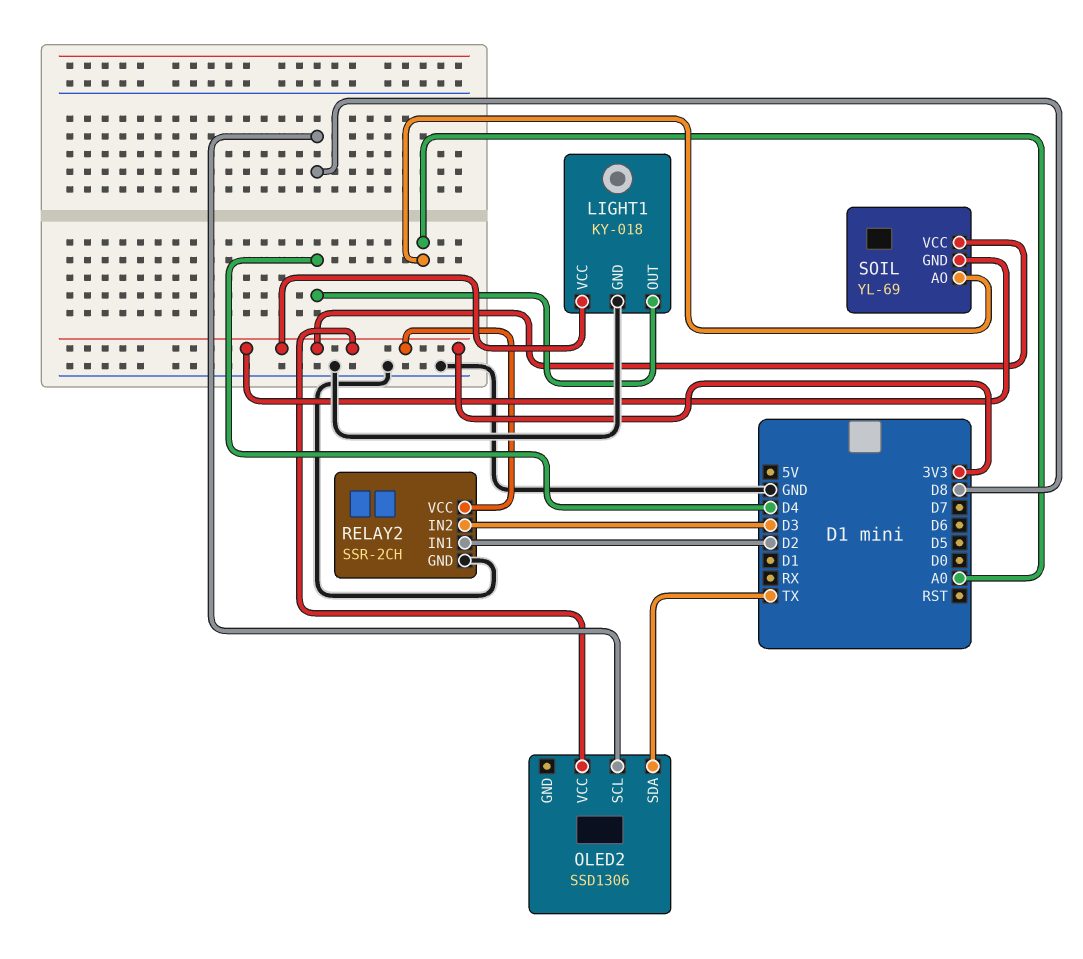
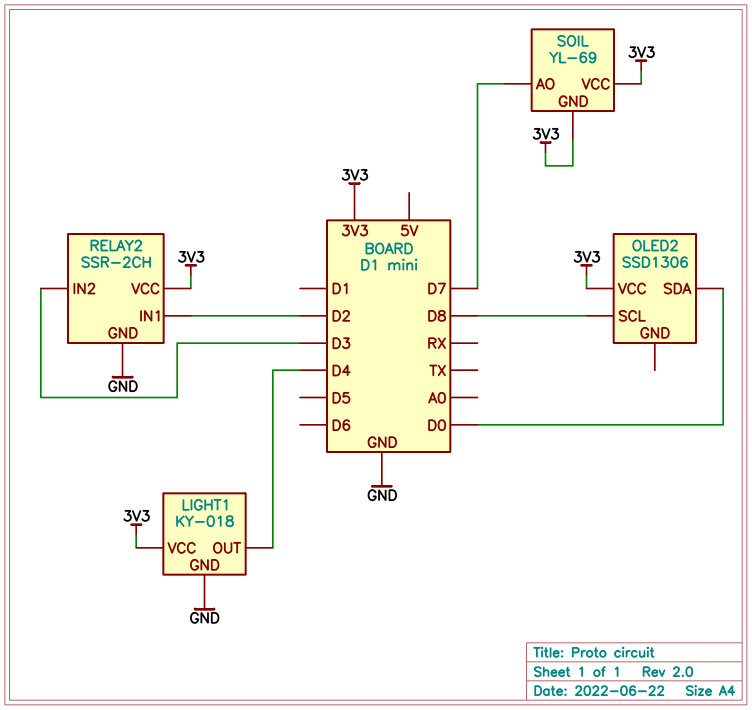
OLED2 pin SDA: TX -> D0
SOIL pin AO: A0 -> D7

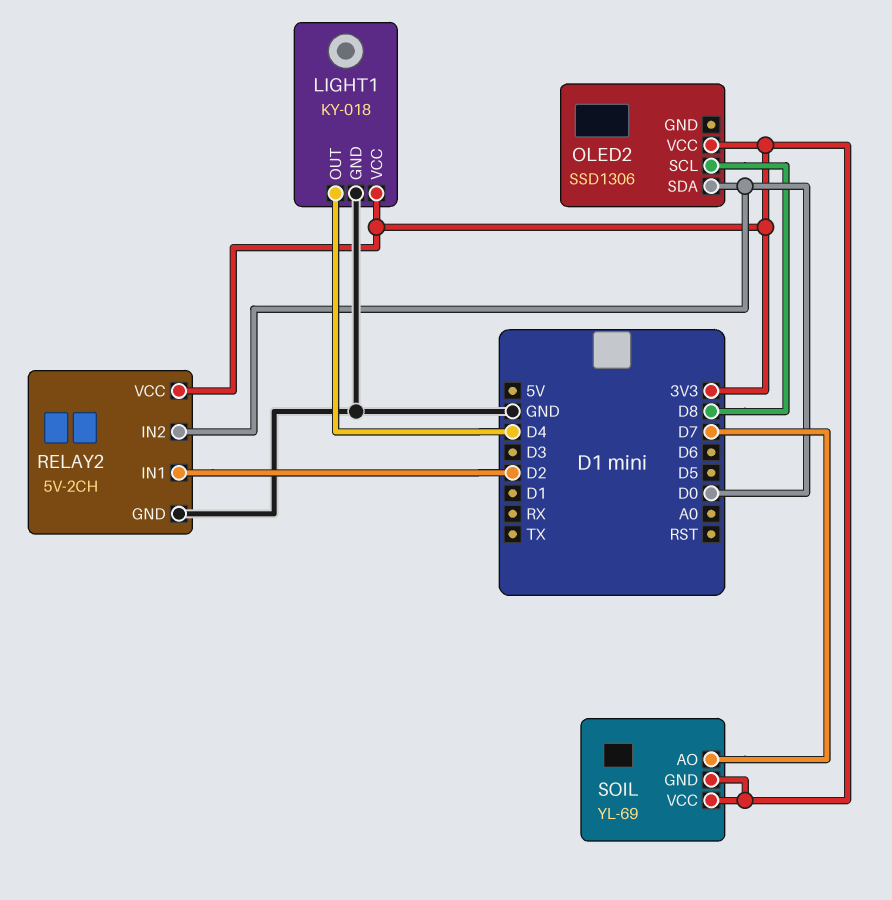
RELAY2: SSR-2CH -> 5V-2CH
RELAY2 pin IN2: D3 -> D0

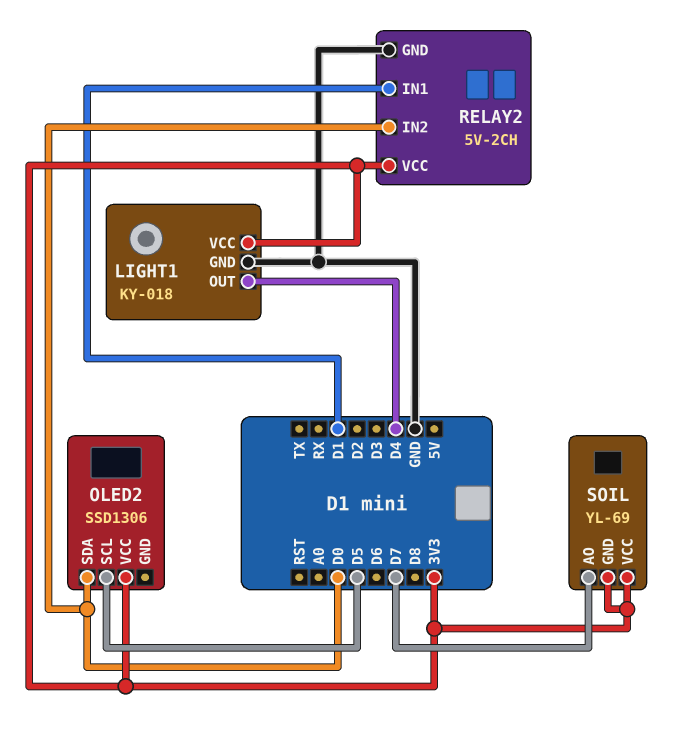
OLED2 pin SCL: D8 -> D5
RELAY2 pin IN1: D2 -> D1

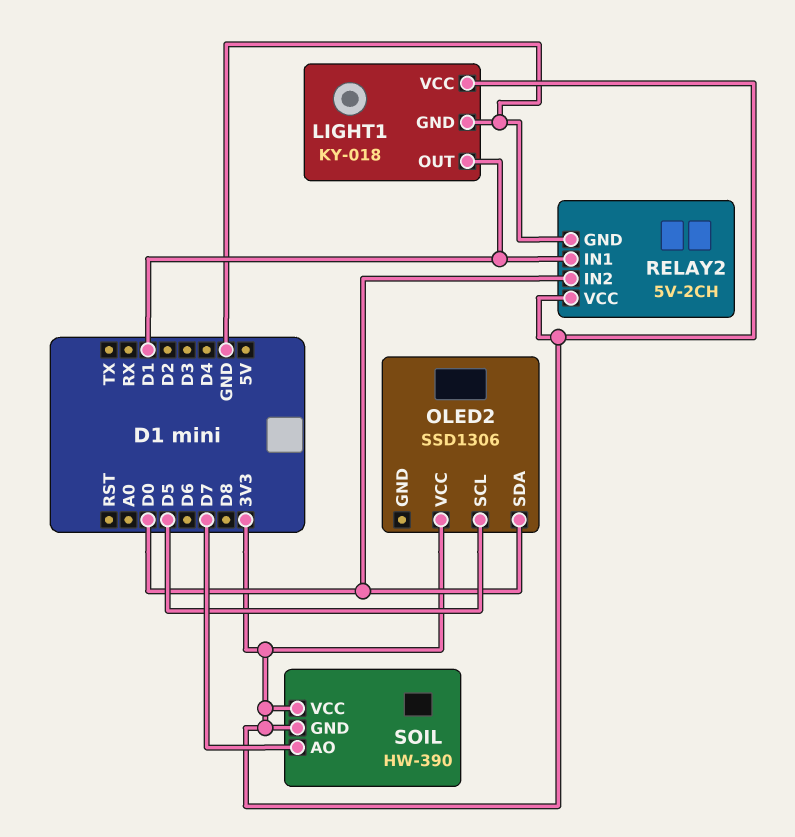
LIGHT1 pin OUT: D4 -> D1
SOIL: YL-69 -> HW-390

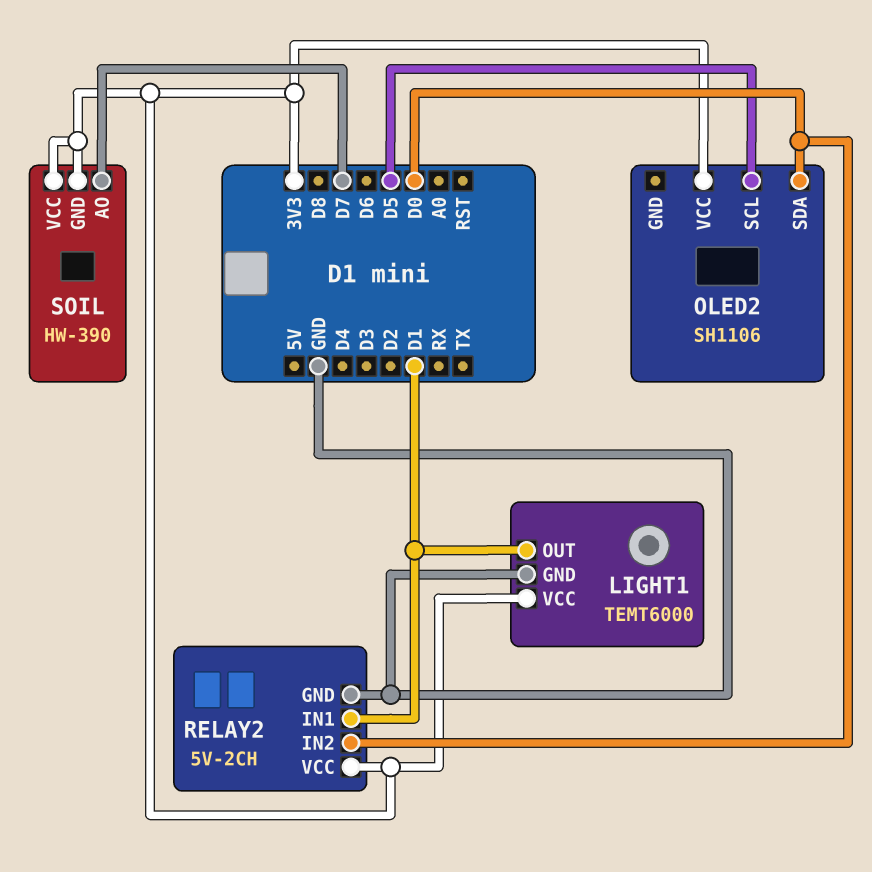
LIGHT1: KY-018 -> TEMT6000
OLED2: SSD1306 -> SH1106

